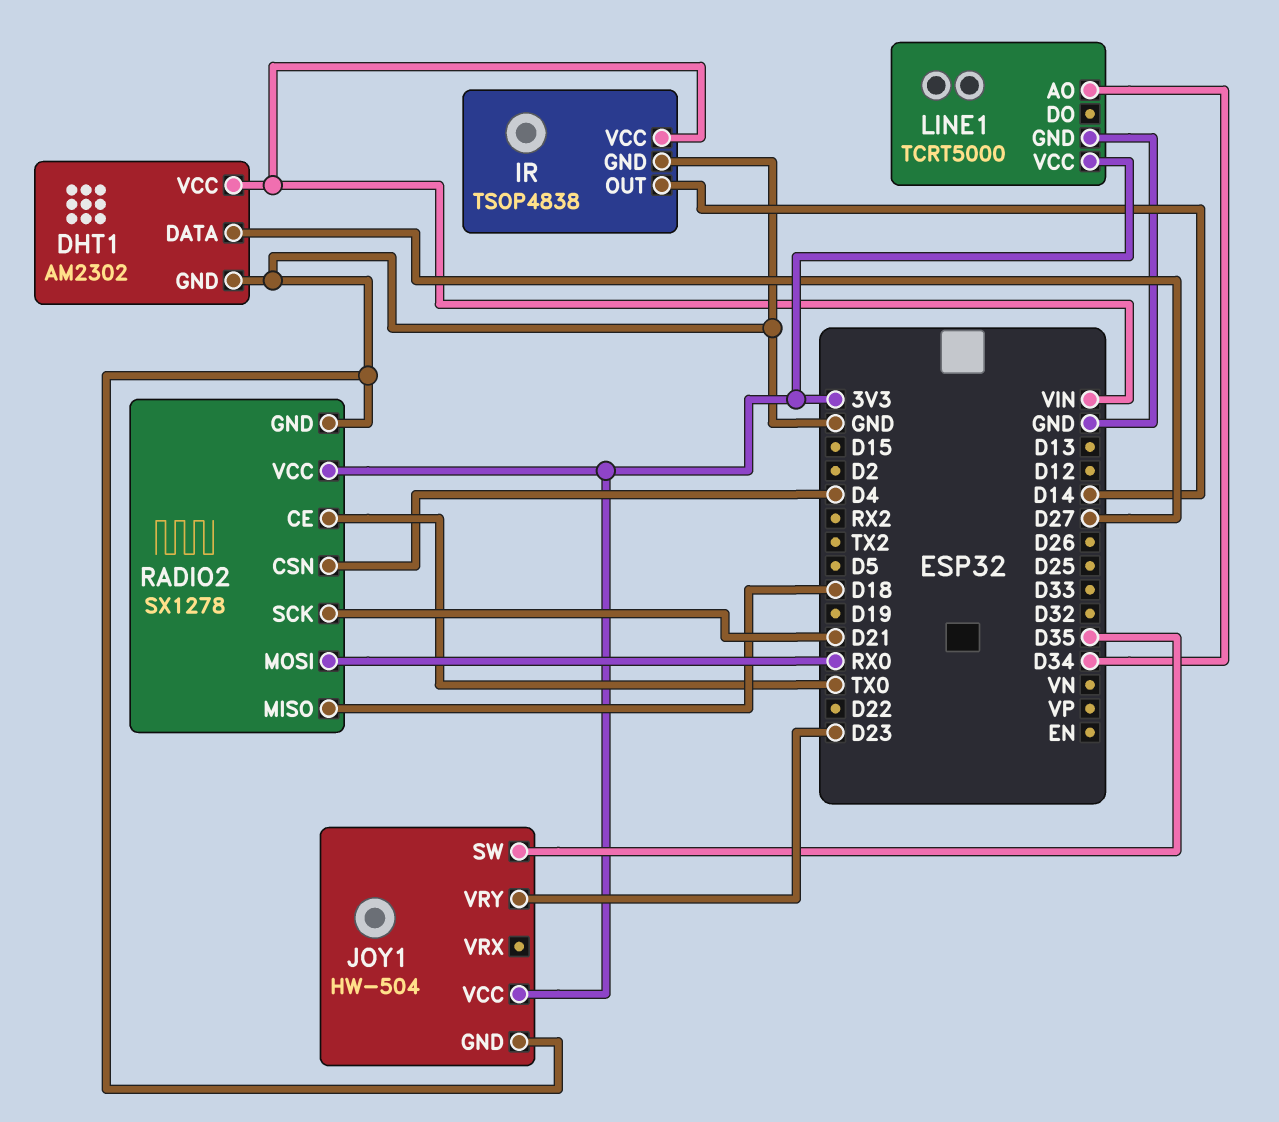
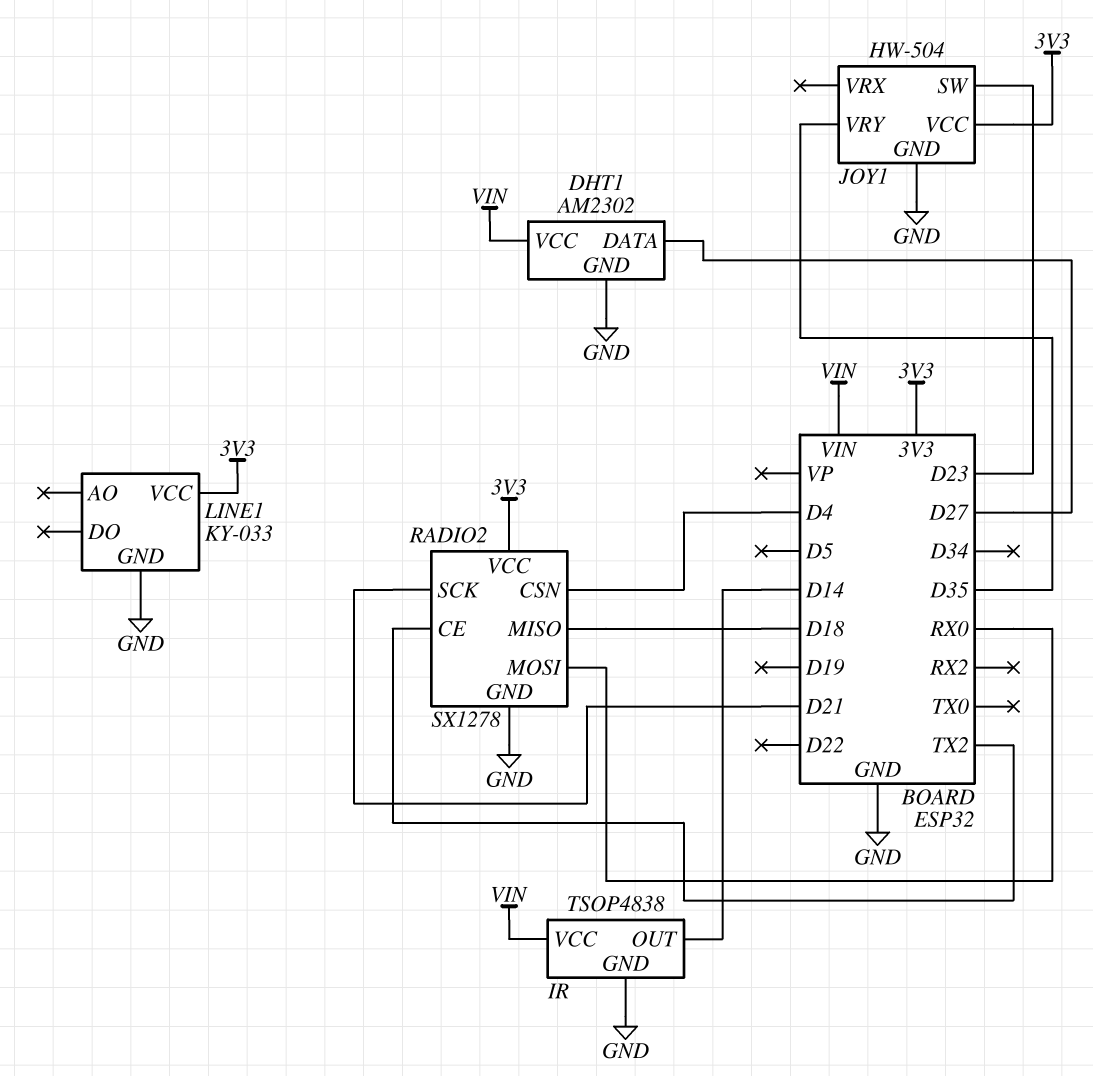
JOY1 pin SW: D35 -> D23
JOY1 pin VRY: D23 -> D35
LINE1: TCRT5000 -> KY-033
LINE1 pin AO: D34 -> none
RADIO2 pin CE: TX0 -> TX2

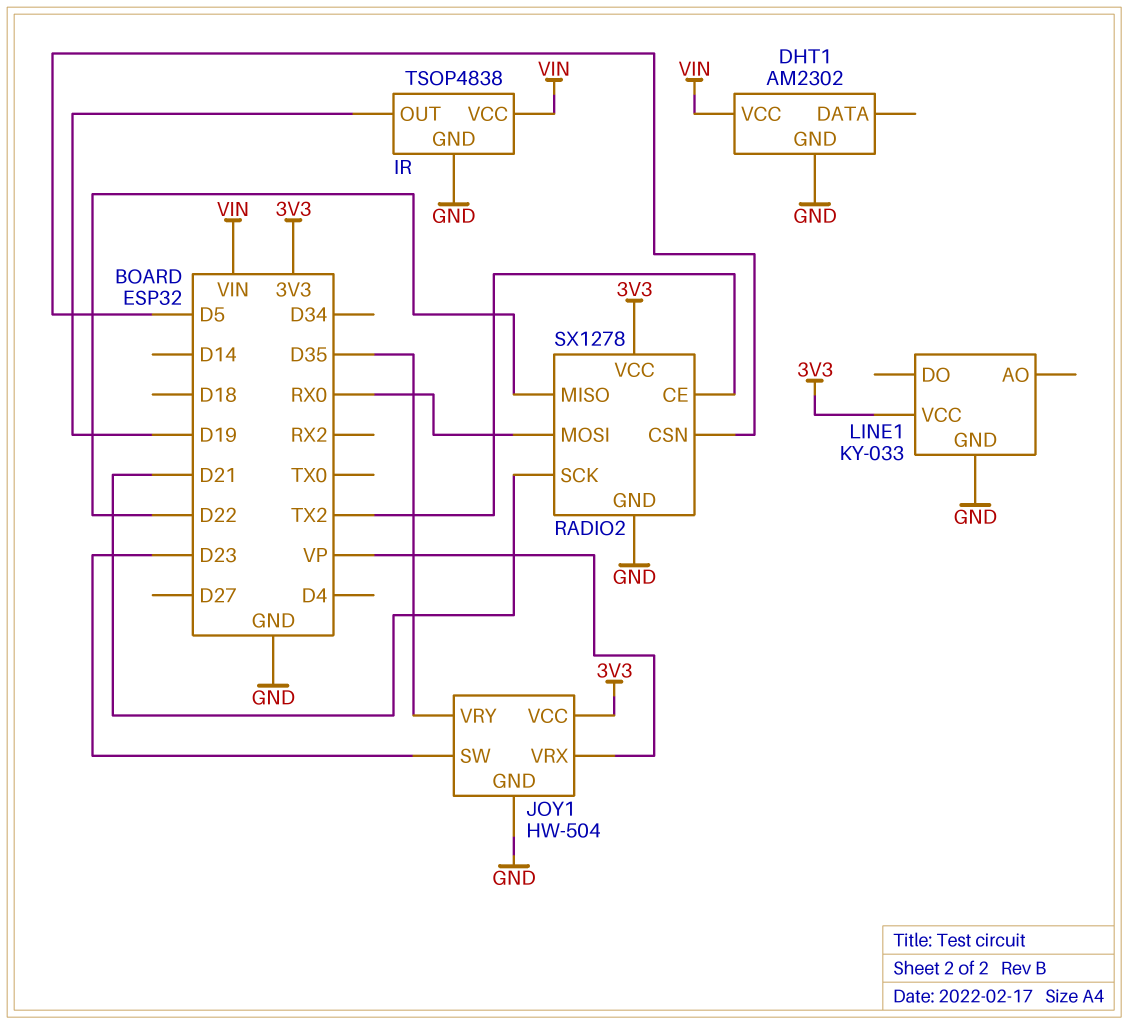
DHT1 pin DATA: D27 -> none
IR pin OUT: D14 -> D19
JOY1 pin VRX: none -> VP
RADIO2 pin CSN: D4 -> D5
RADIO2 pin MISO: D18 -> D22

